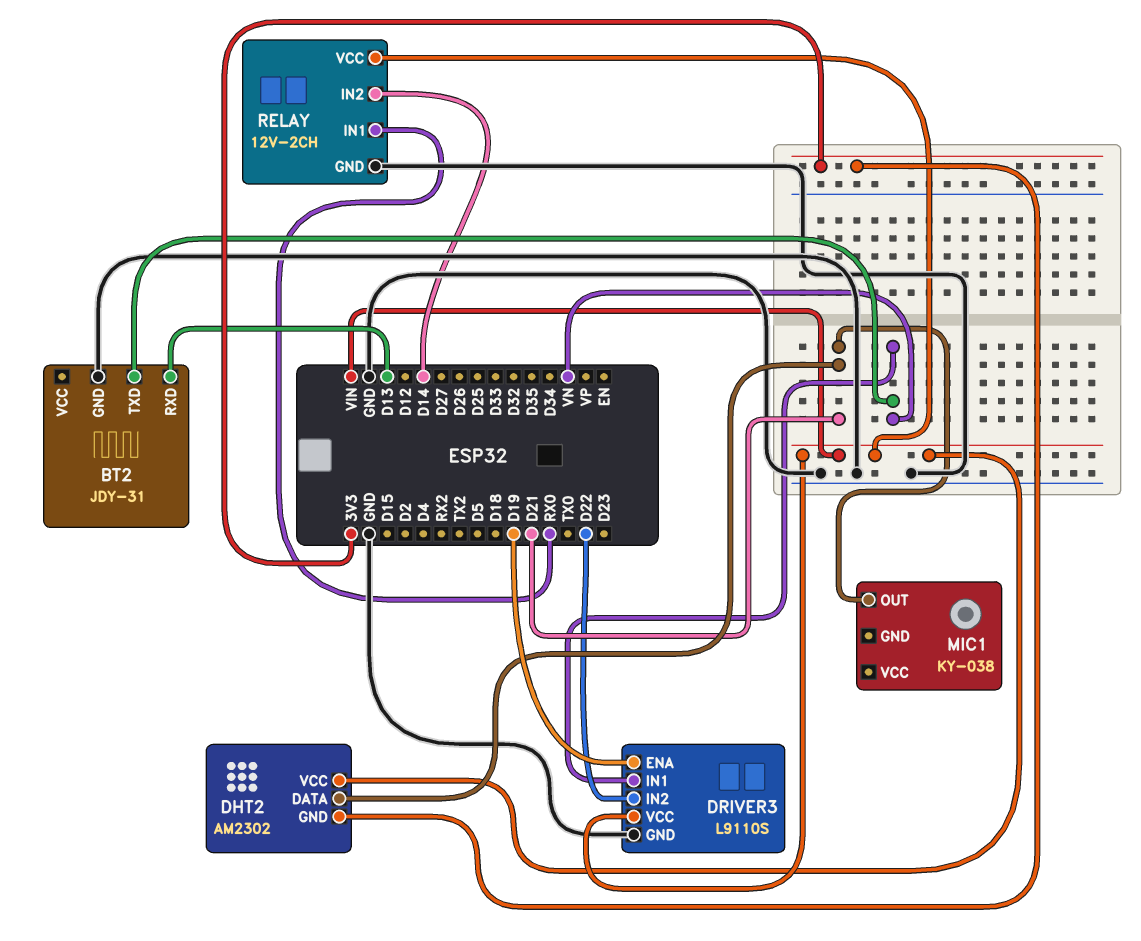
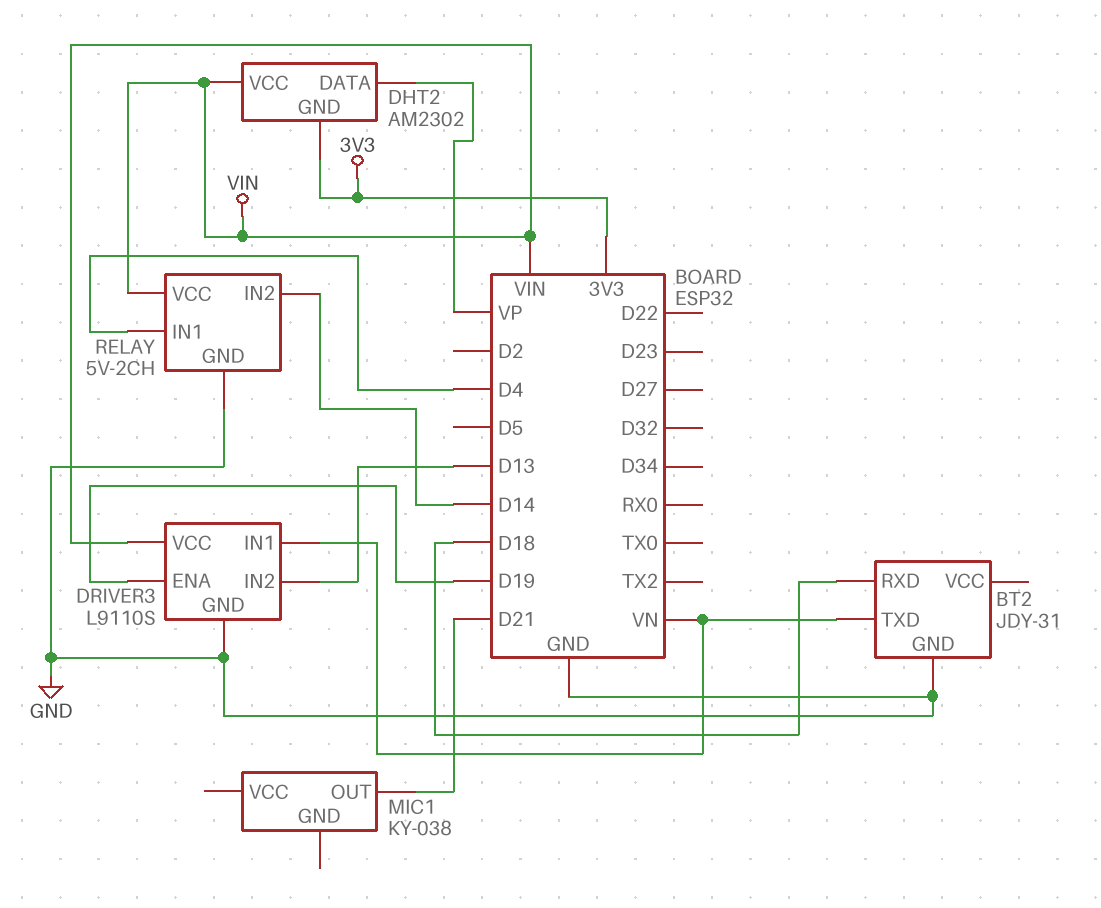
BT2 pin RXD: D13 -> D18
DHT2 pin DATA: D21 -> VP
DRIVER3 pin IN2: D22 -> D13
RELAY: 12V-2CH -> 5V-2CH
RELAY pin IN1: RX0 -> D4

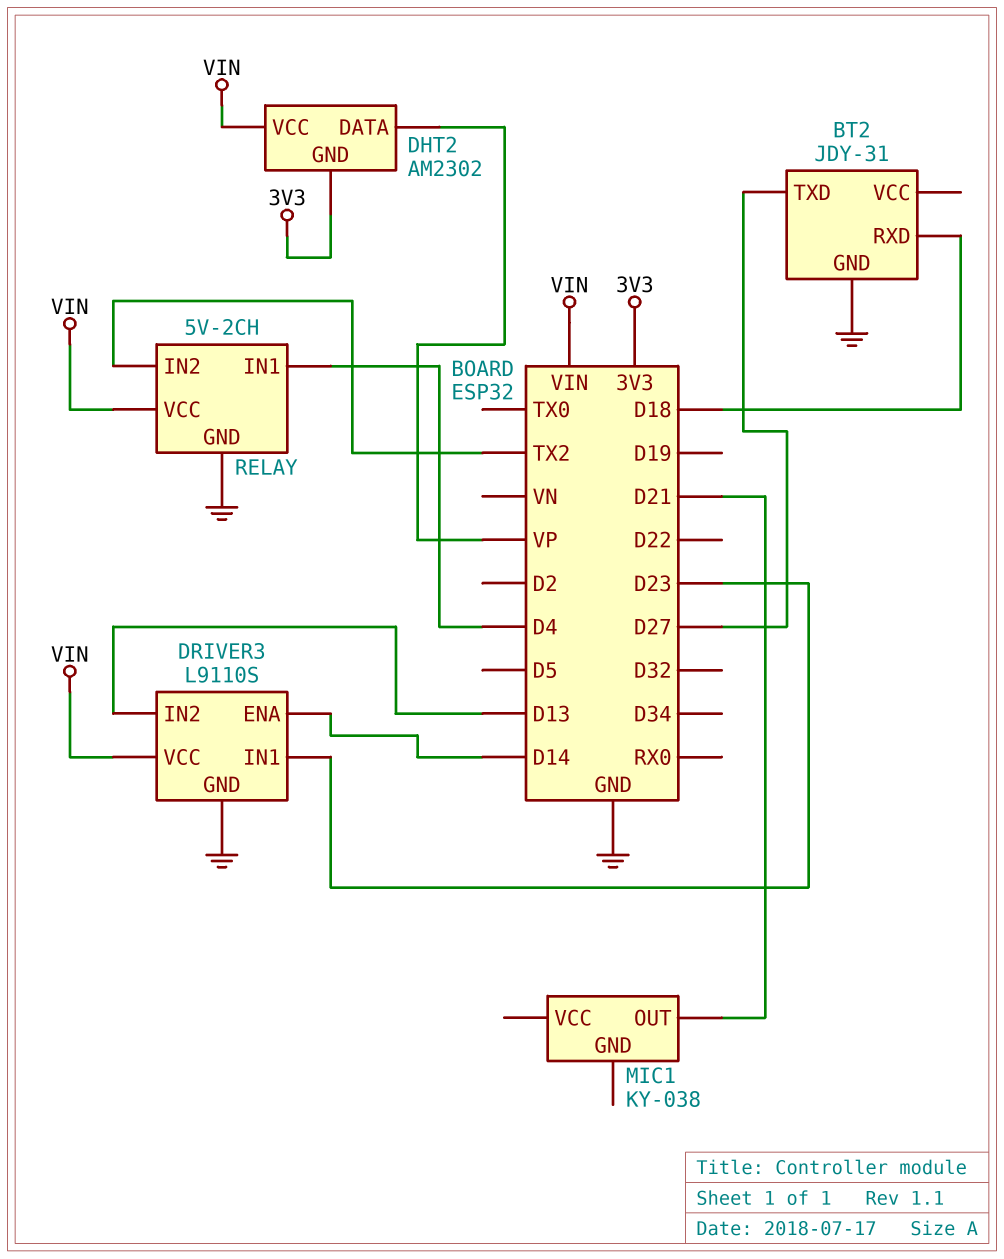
BT2 pin TXD: VN -> D27
DRIVER3 pin ENA: D19 -> D14
DRIVER3 pin IN1: VN -> D23
RELAY pin IN2: D14 -> TX2

